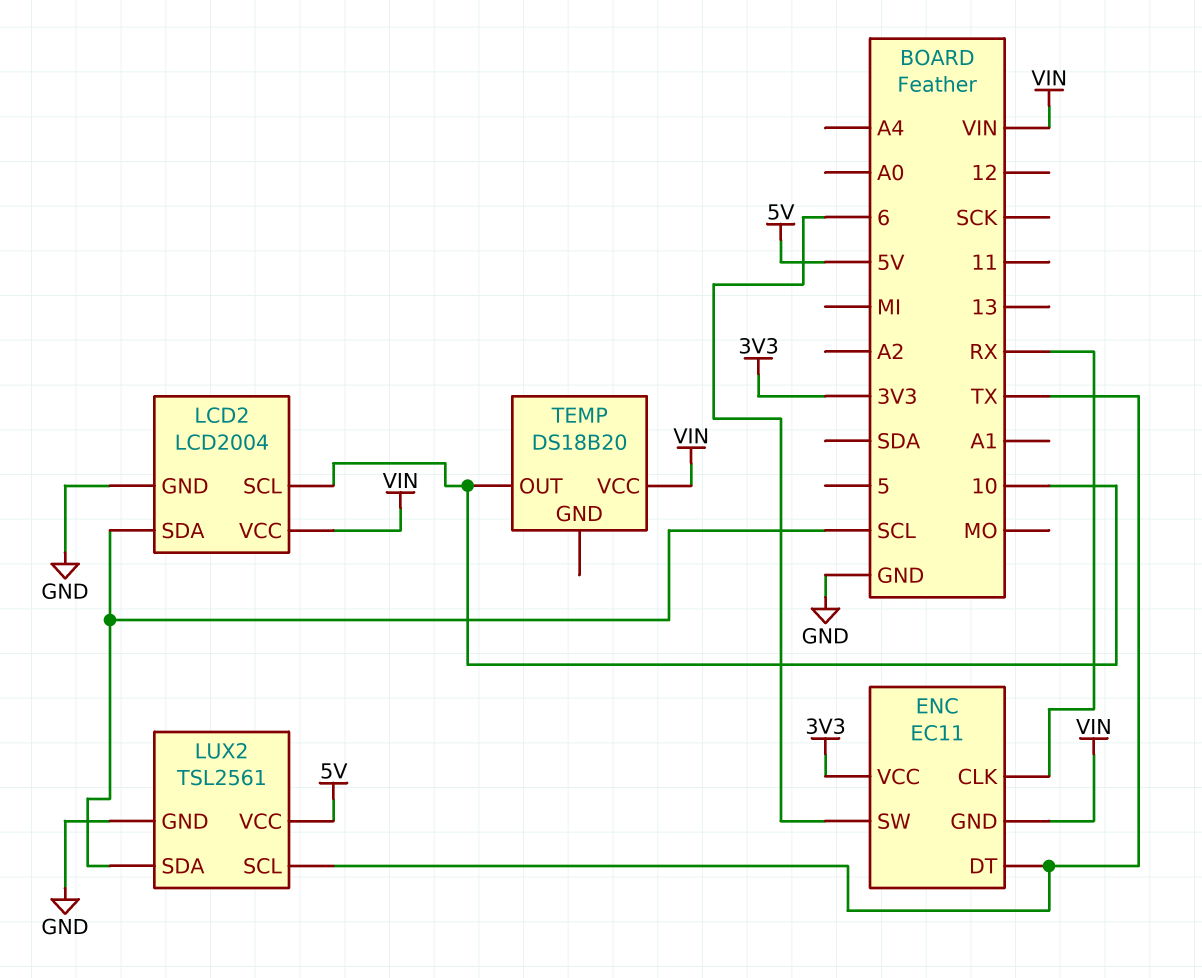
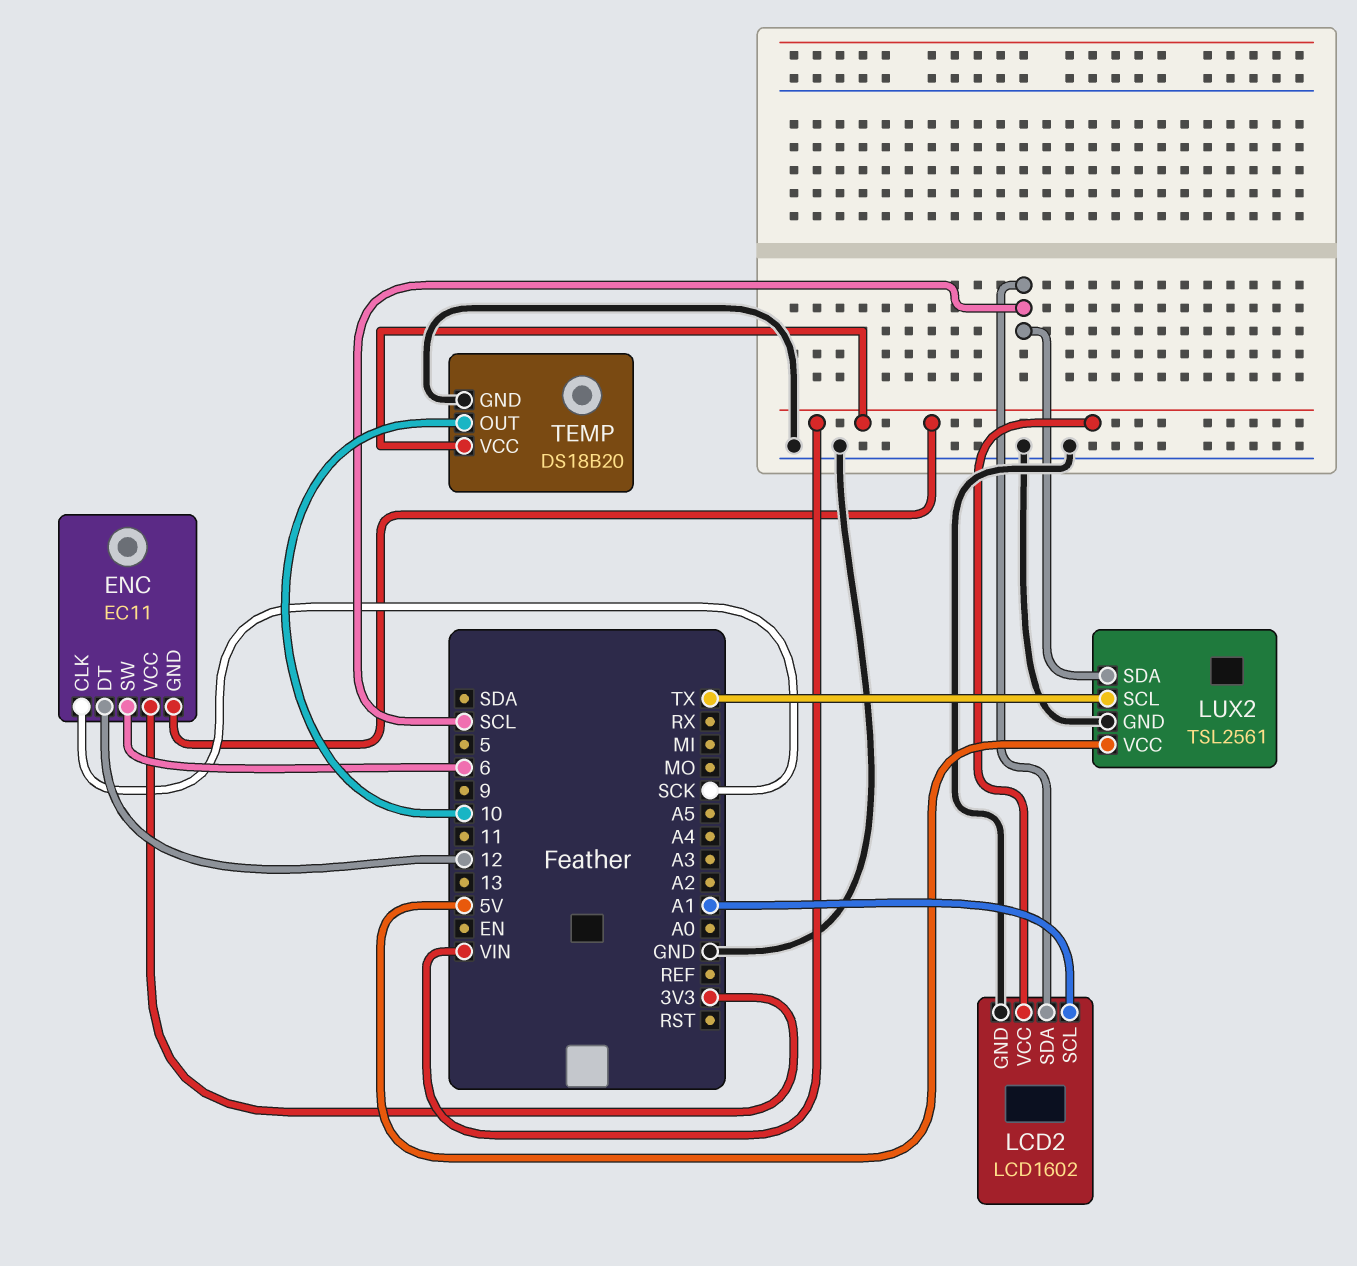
ENC pin CLK: RX -> SCK
ENC pin DT: TX -> 12
LCD2: LCD2004 -> LCD1602
LCD2 pin SCL: 10 -> A1
TEMP pin GND: none -> GND

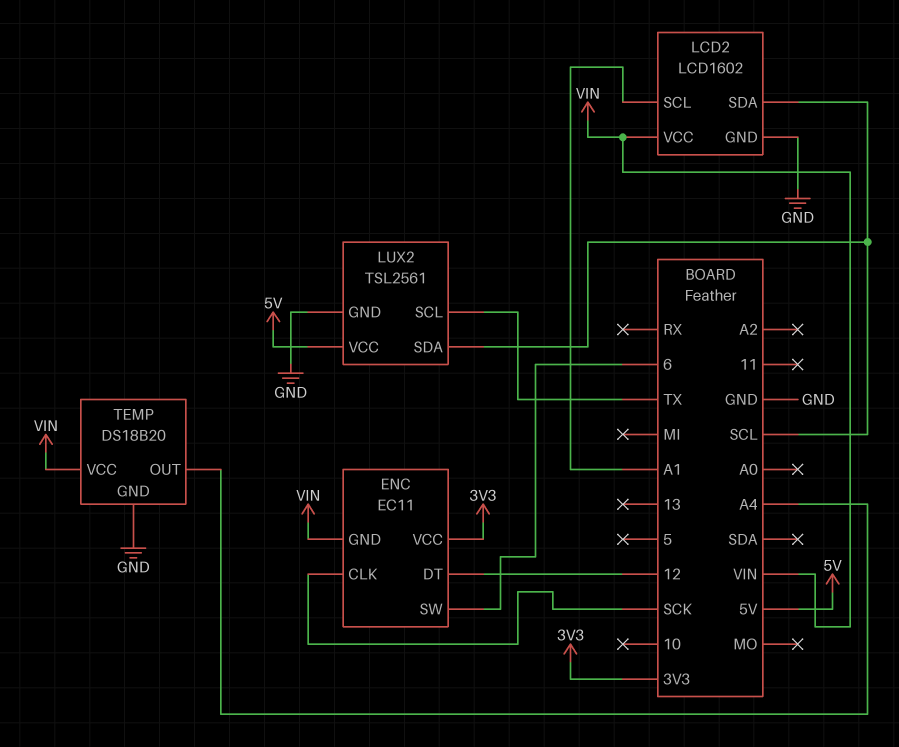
TEMP pin OUT: 10 -> A4

